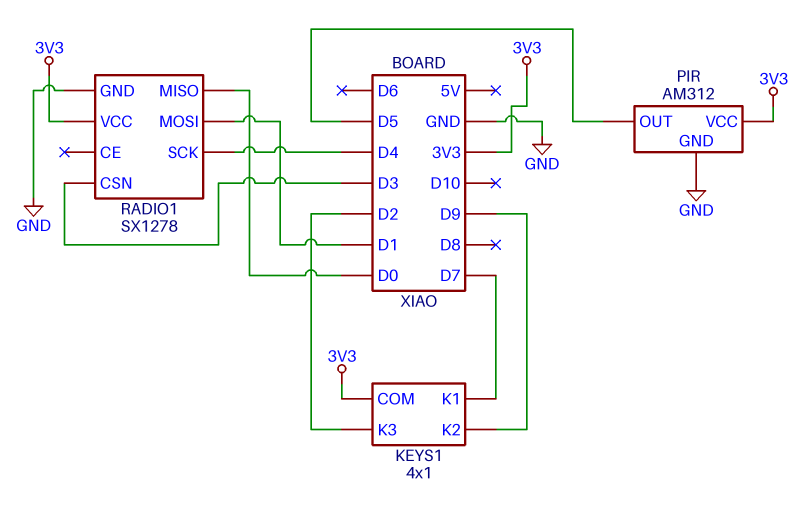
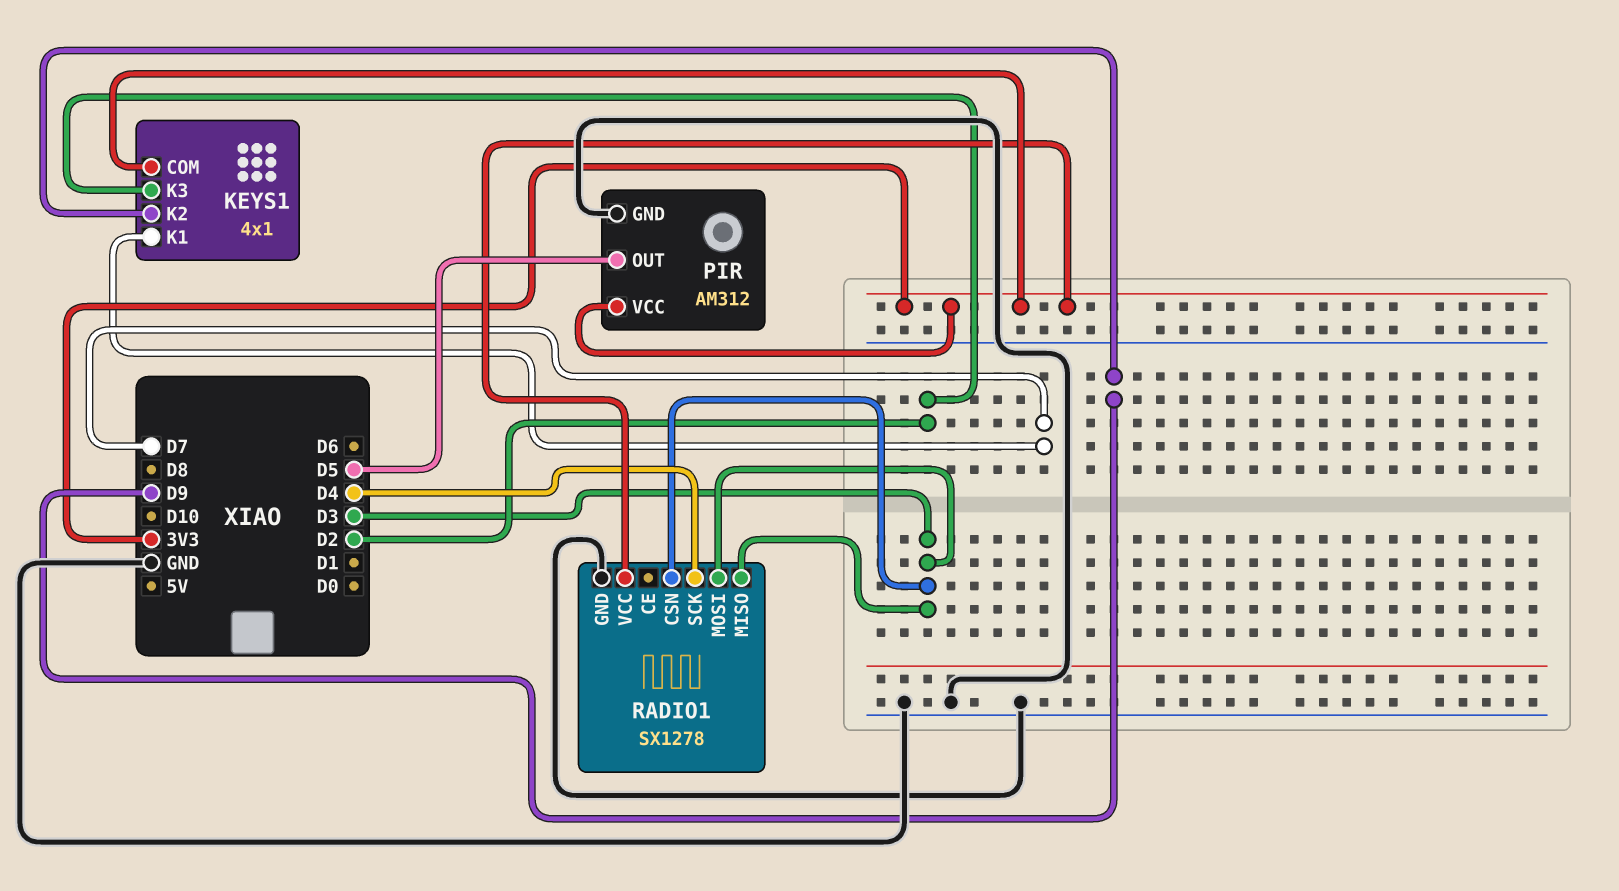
RADIO1 pin MISO: D0 -> D3
RADIO1 pin MOSI: D1 -> D3

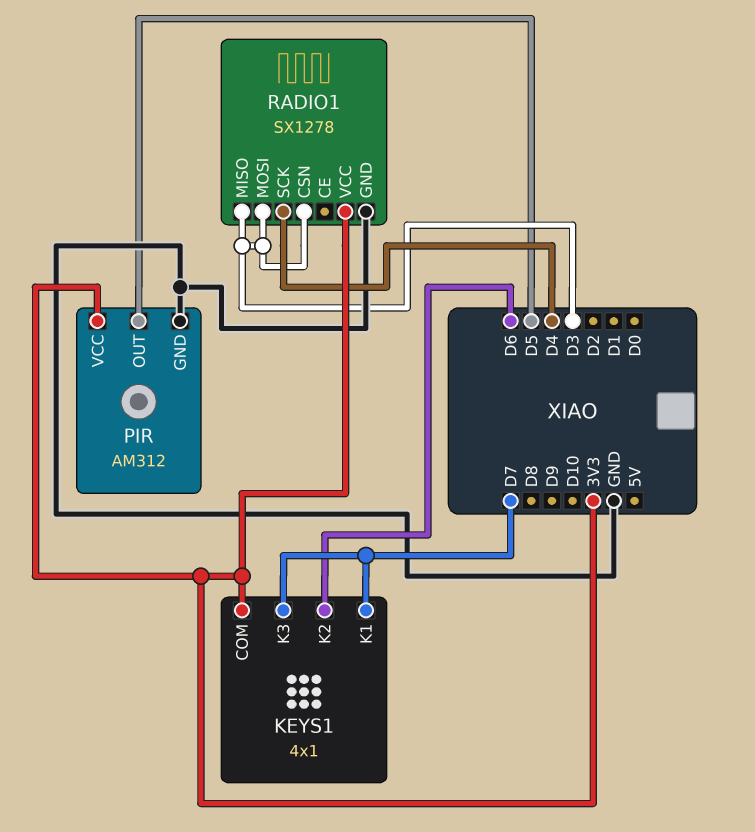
KEYS1 pin K2: D9 -> D6
KEYS1 pin K3: D2 -> D7

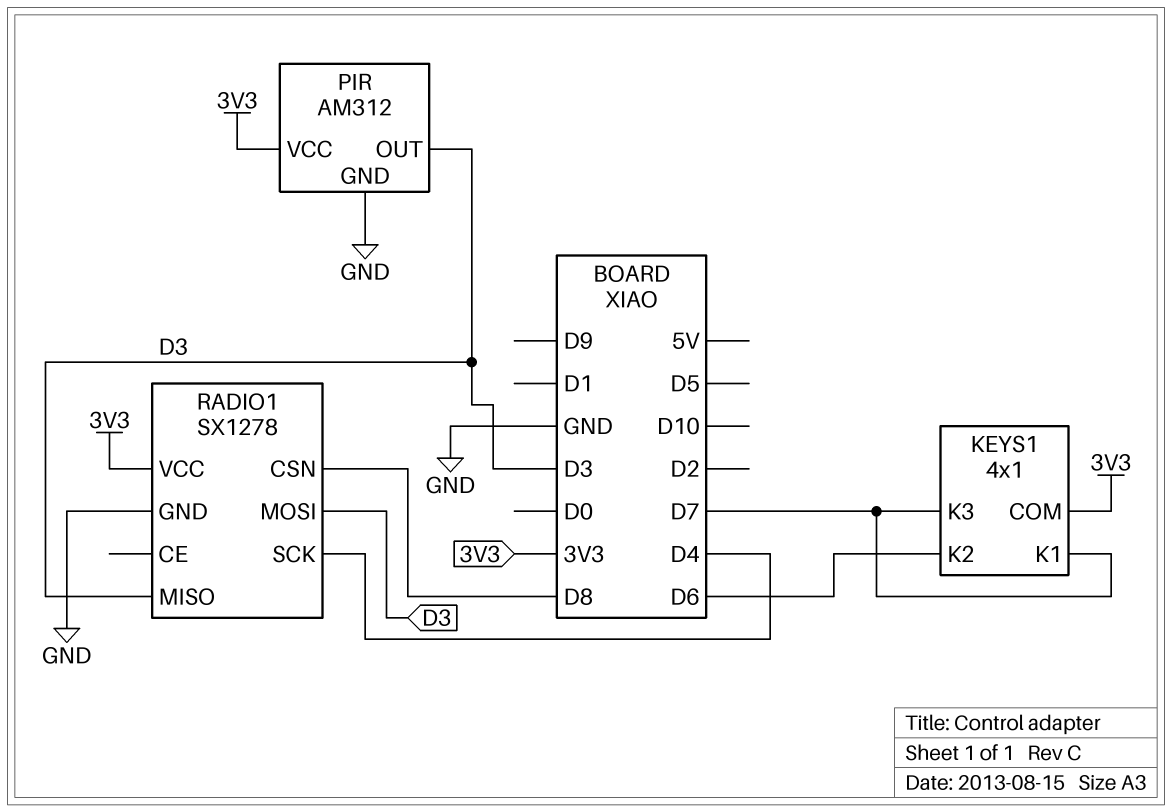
PIR pin OUT: D5 -> D3
RADIO1 pin CSN: D3 -> D8

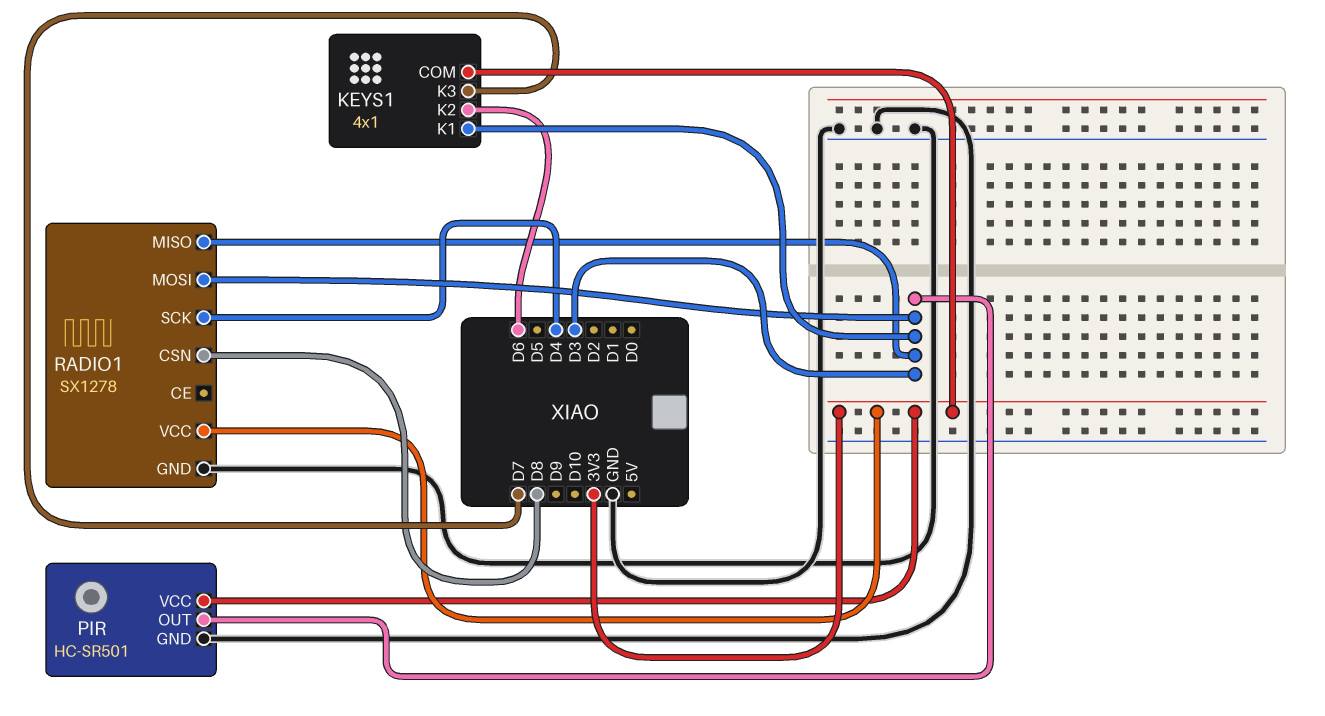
KEYS1 pin K1: D7 -> D3
PIR: AM312 -> HC-SR501

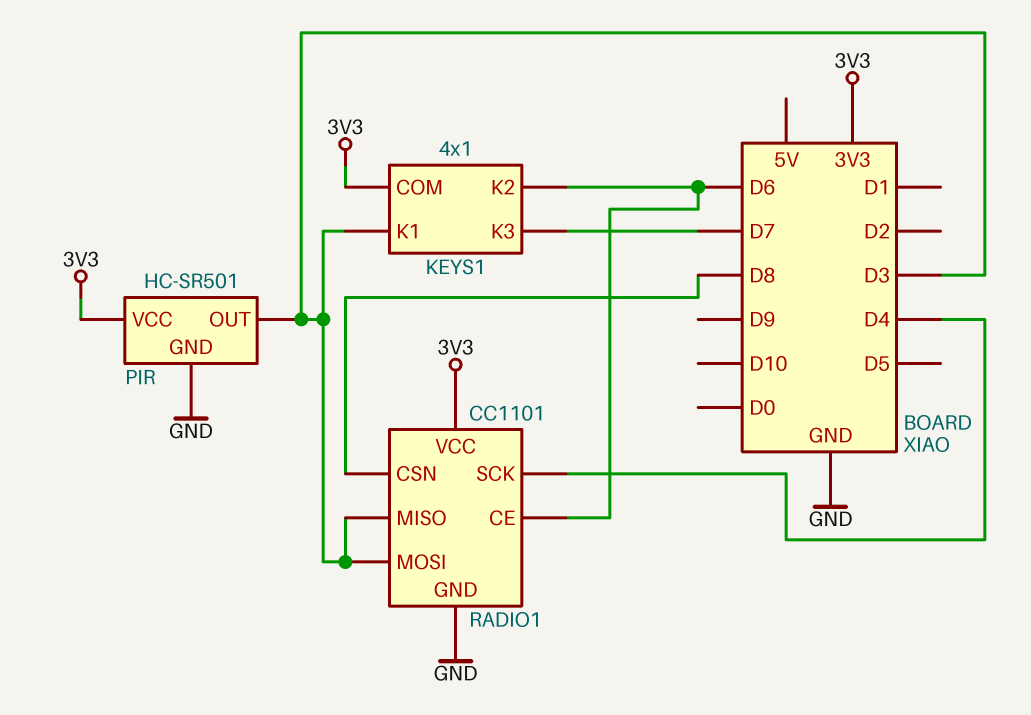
RADIO1: SX1278 -> CC1101
RADIO1 pin CE: none -> D6

